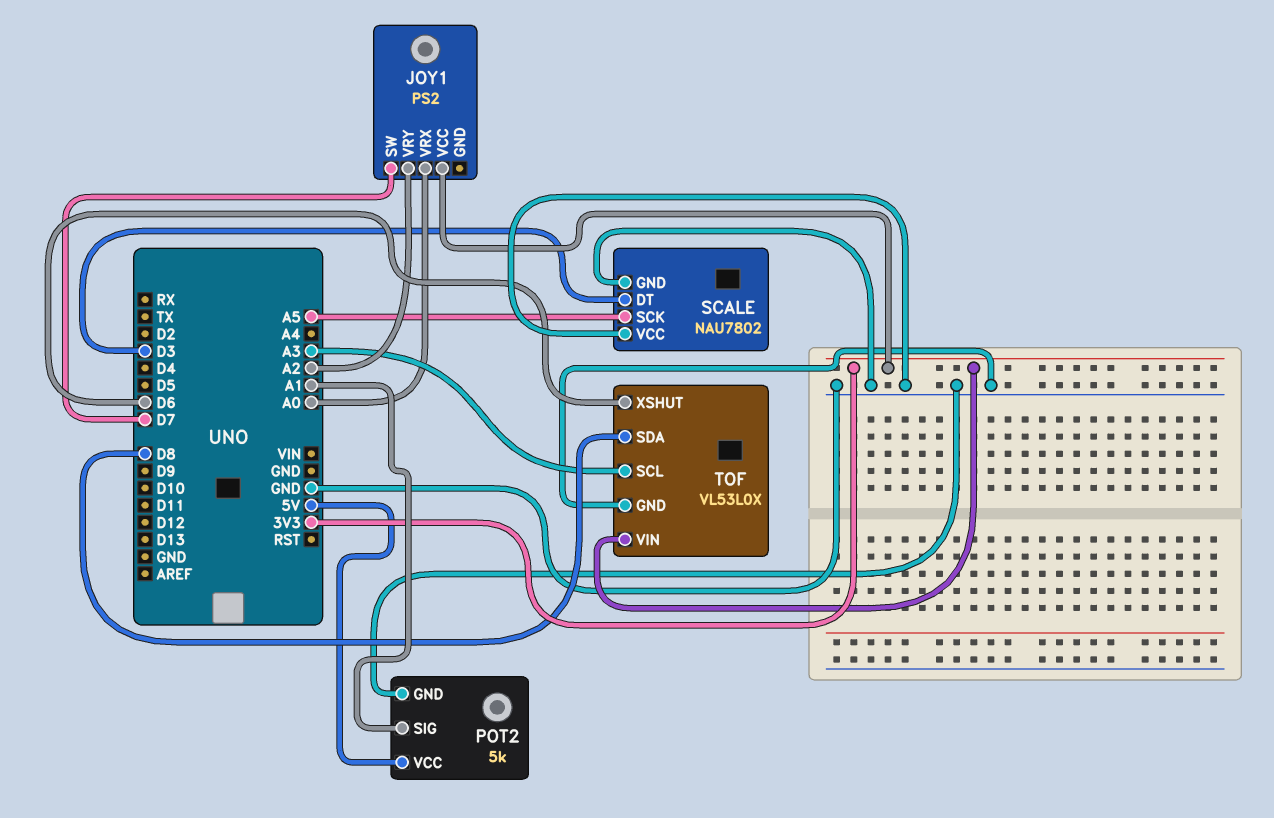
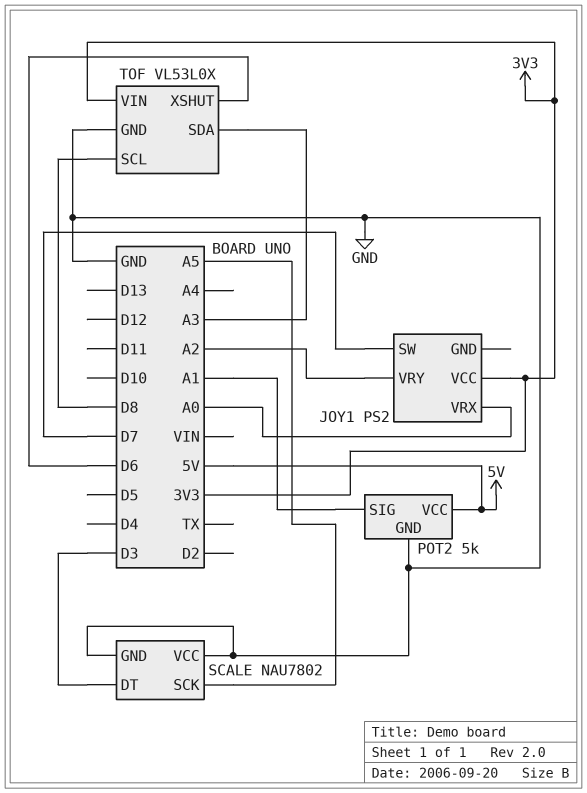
TOF pin SCL: A3 -> D8
TOF pin SDA: D8 -> A3

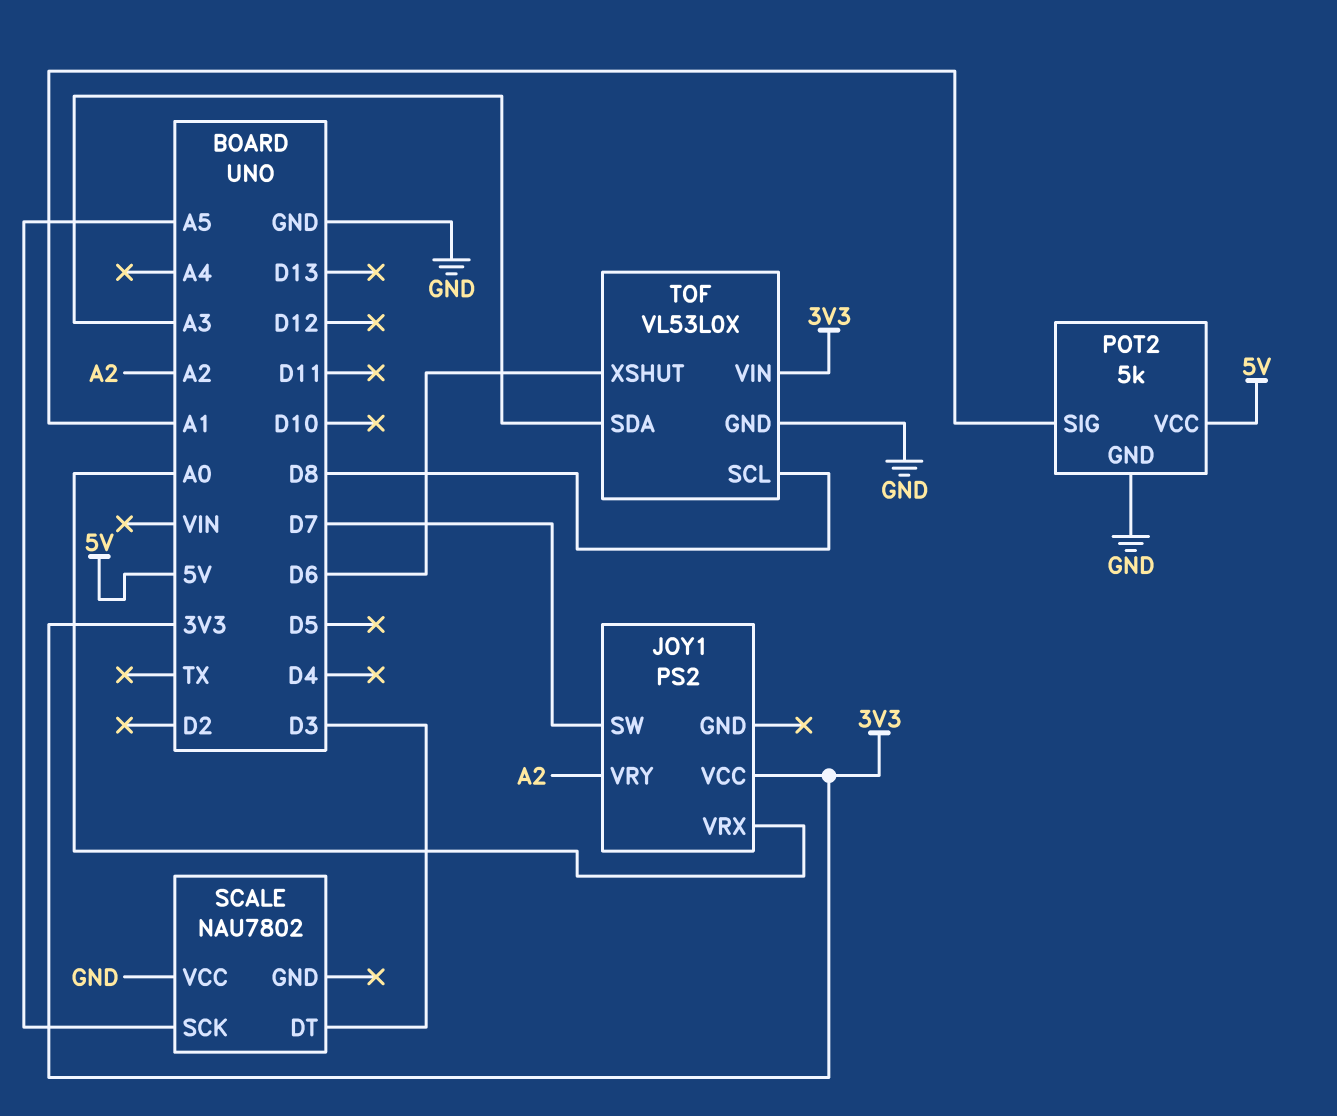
SCALE pin GND: GND -> none

